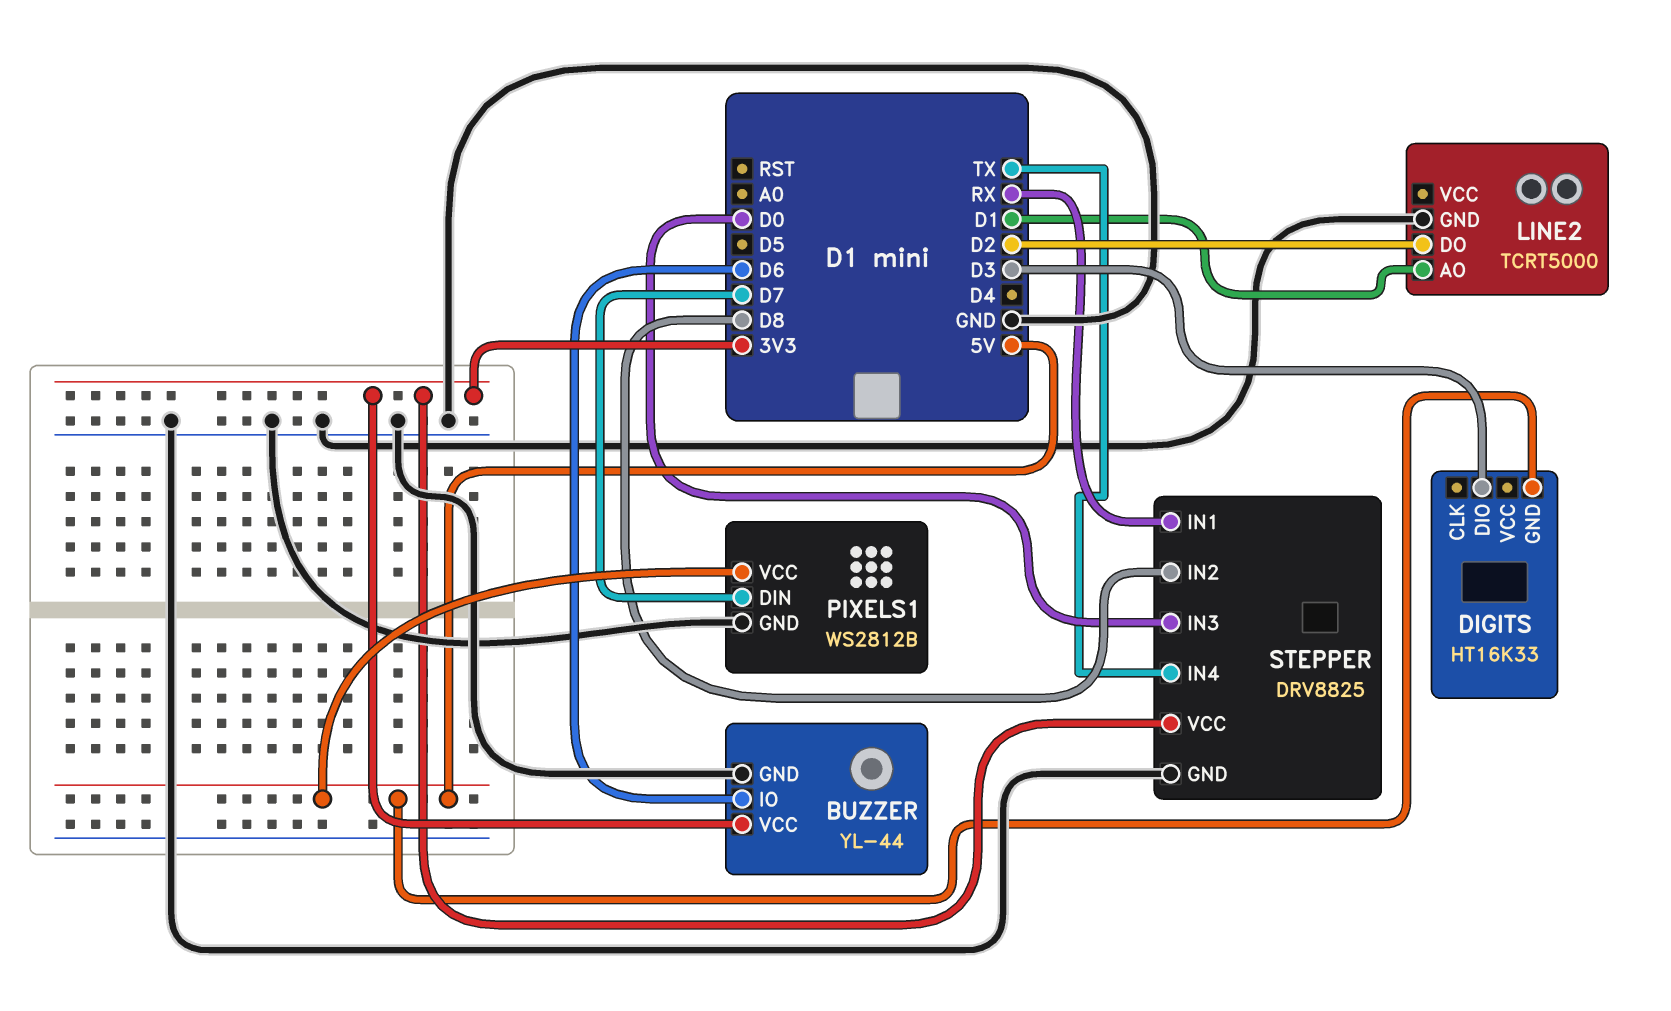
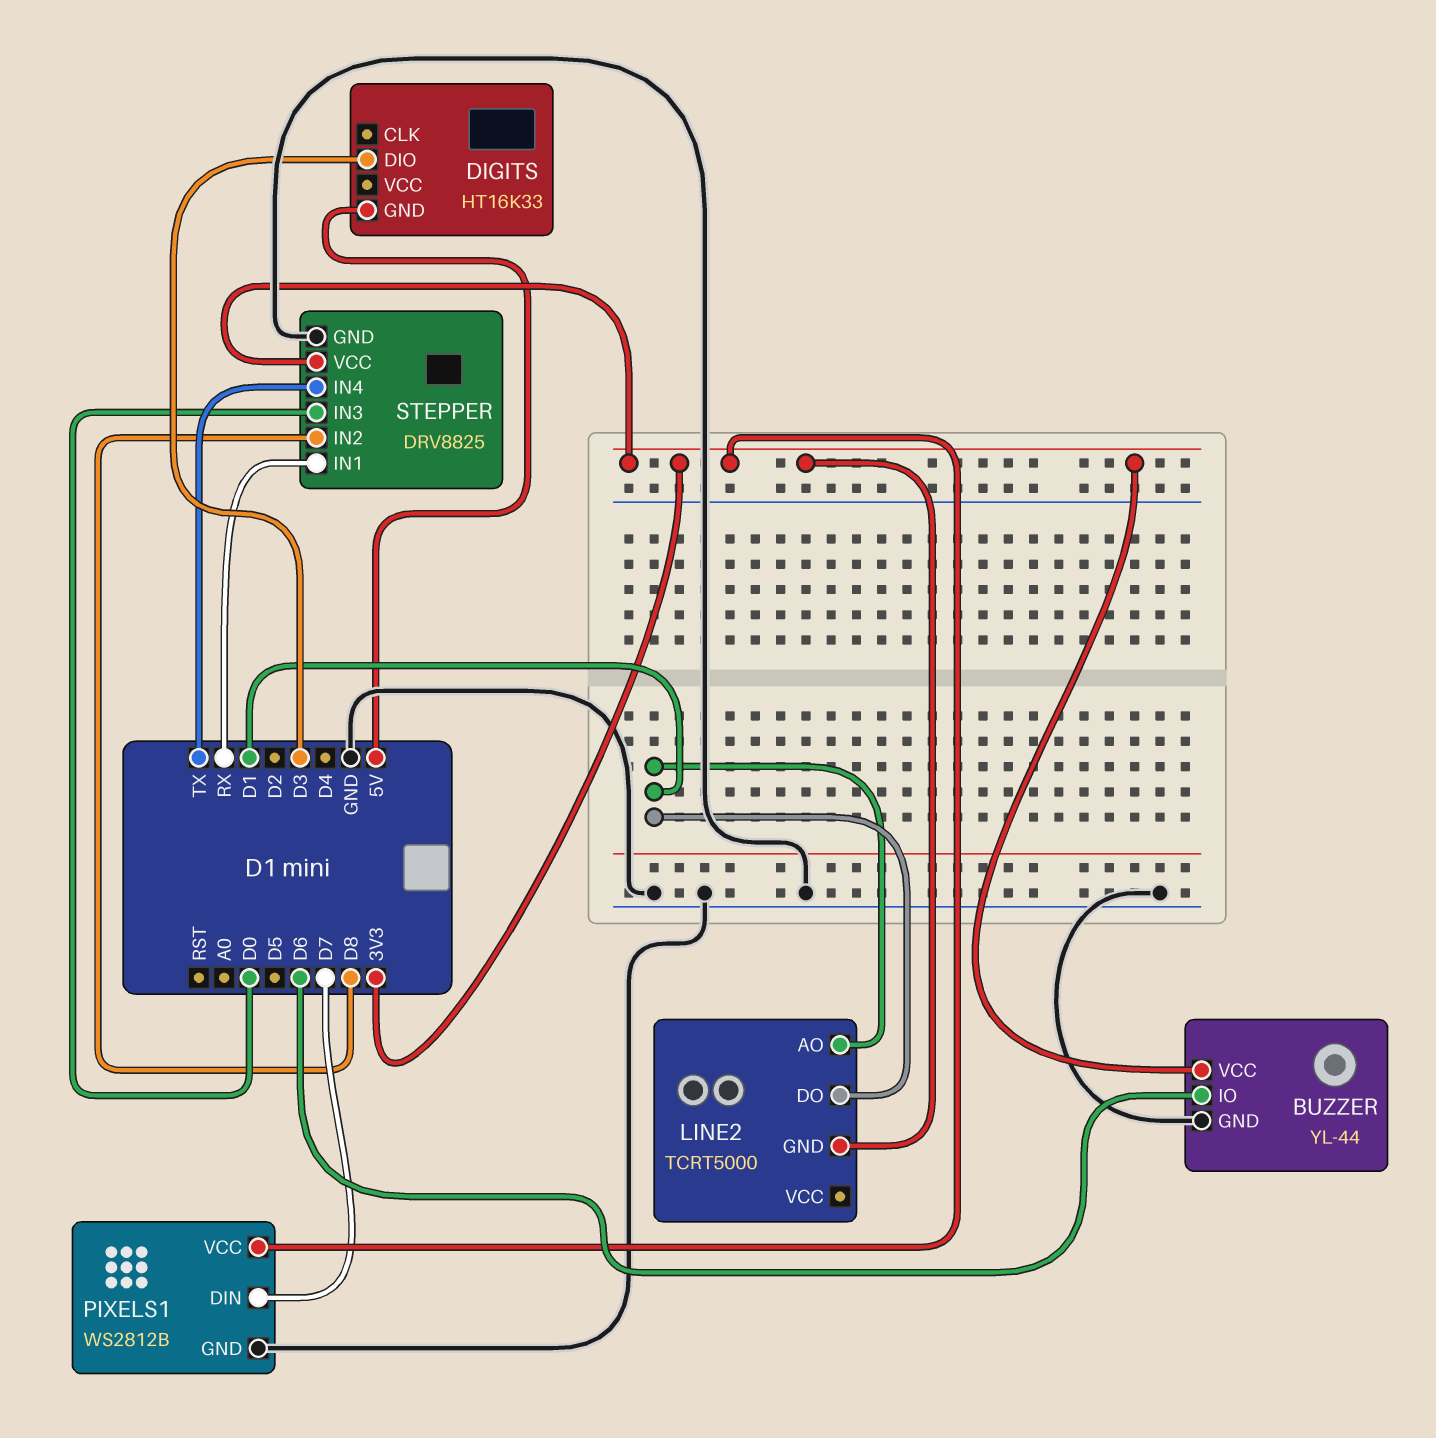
LINE2 pin DO: D2 -> D1
LINE2 pin GND: GND -> 3V3
PIXELS1 pin VCC: 5V -> 3V3

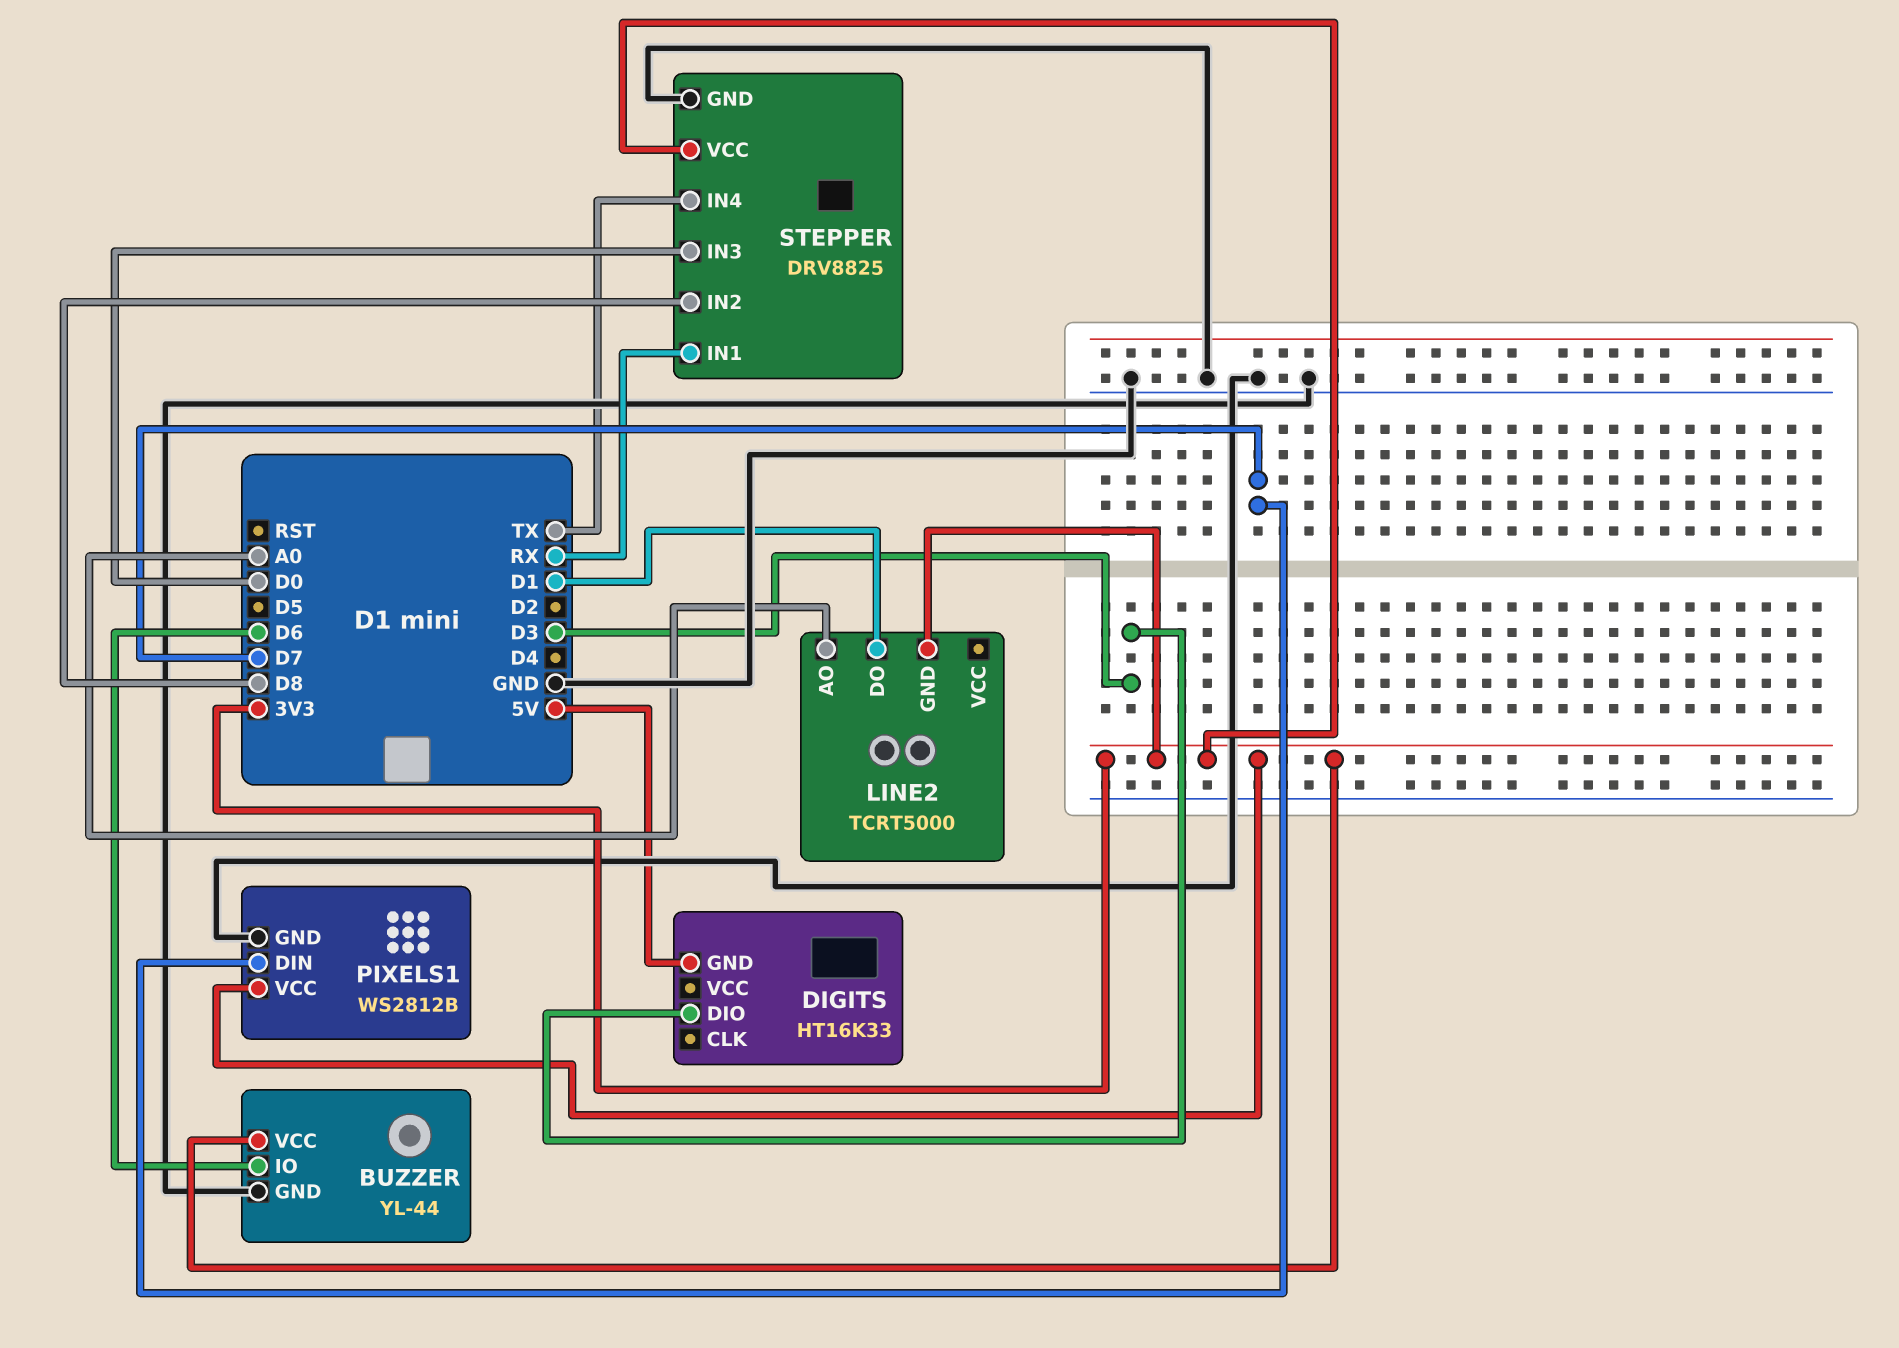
LINE2 pin AO: D1 -> A0

